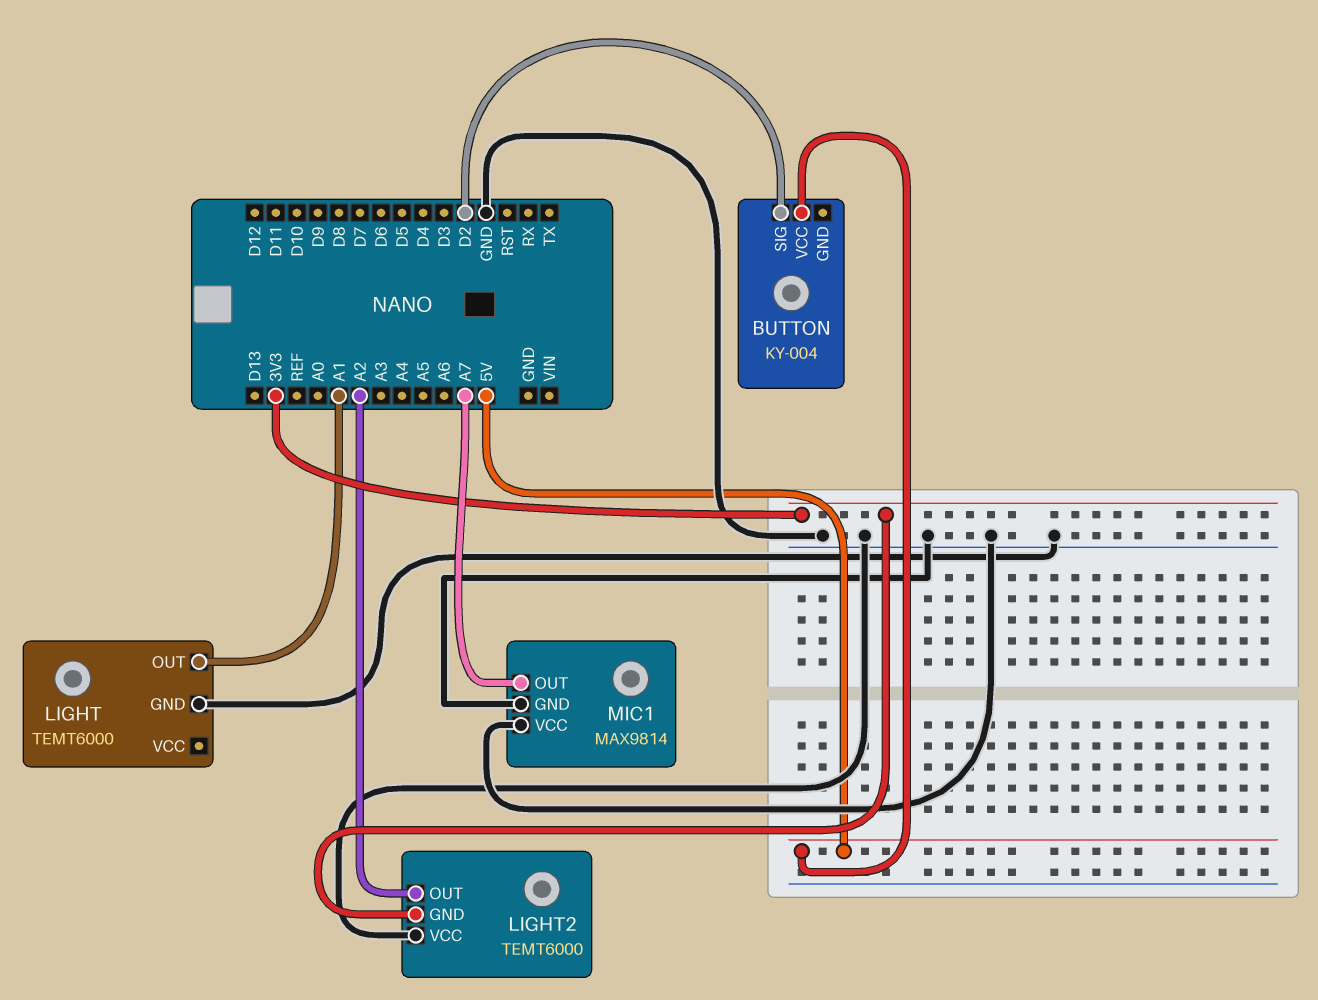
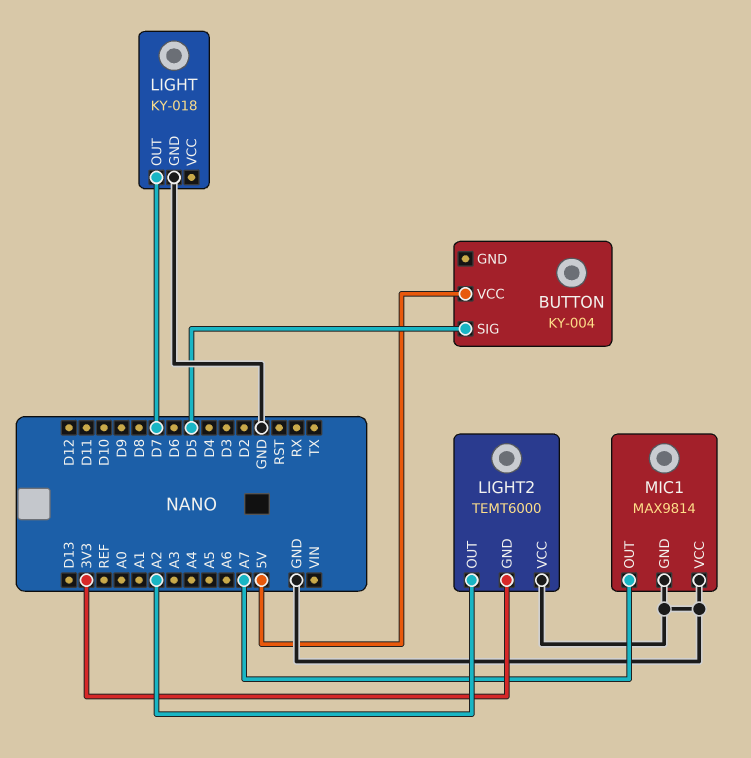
BUTTON pin SIG: D2 -> D5
LIGHT: TEMT6000 -> KY-018
LIGHT pin OUT: A1 -> D7

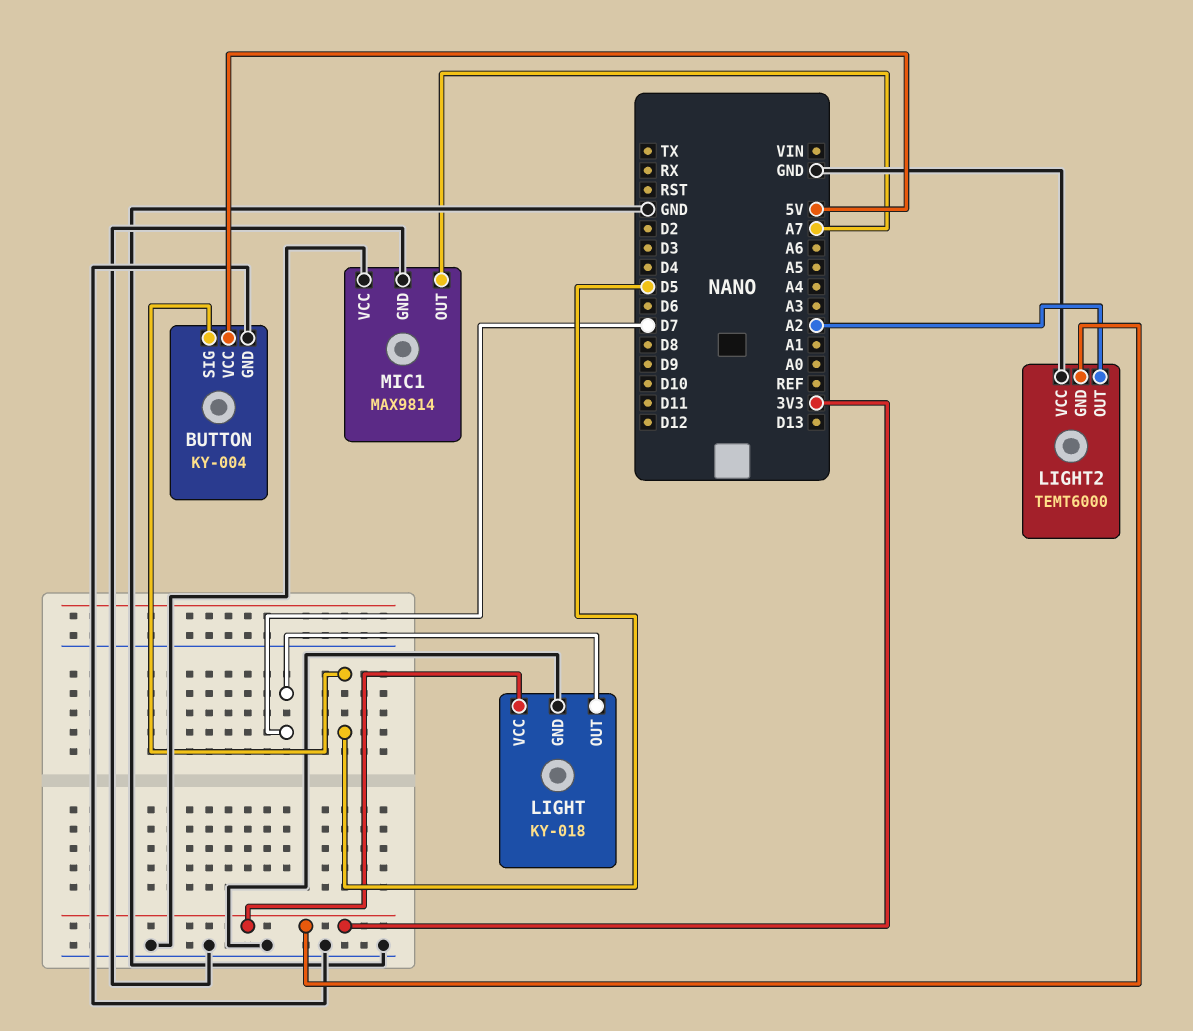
BUTTON pin GND: none -> GND
LIGHT pin VCC: none -> 3V3

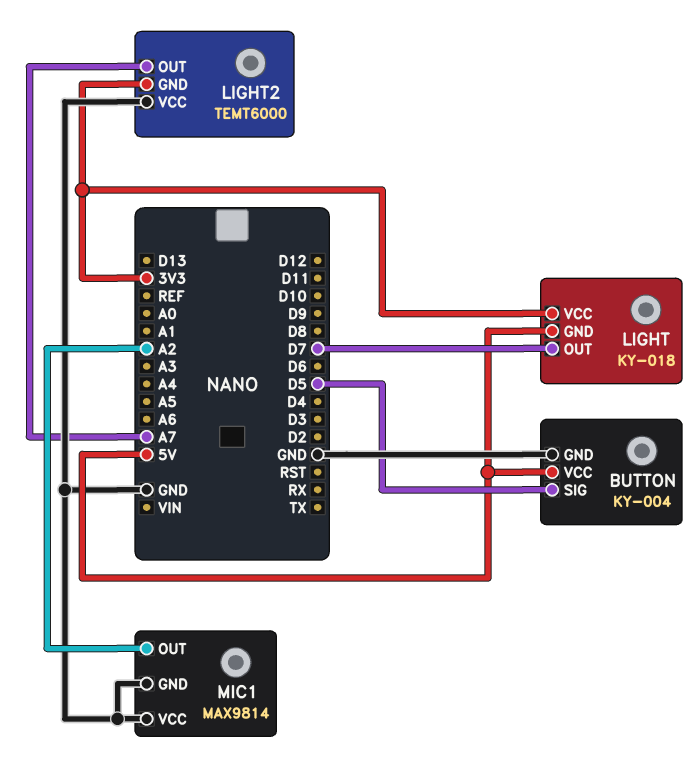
LIGHT pin GND: GND -> 5V
LIGHT2 pin OUT: A2 -> A7
MIC1 pin OUT: A7 -> A2

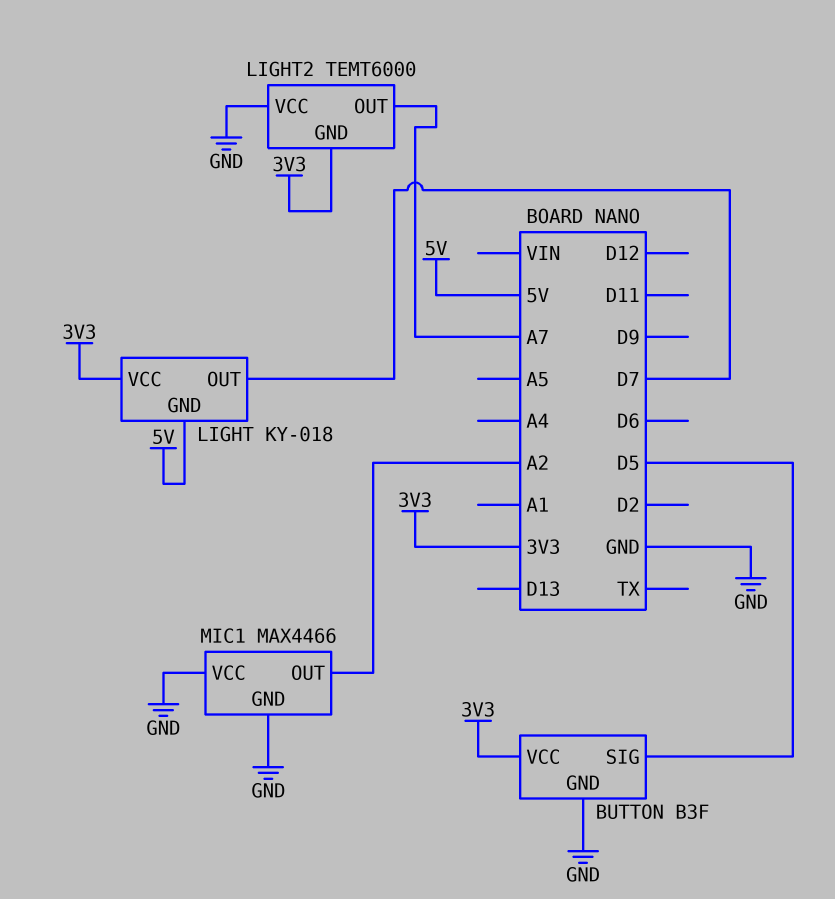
BUTTON: KY-004 -> B3F
BUTTON pin VCC: 5V -> 3V3
MIC1: MAX9814 -> MAX4466

